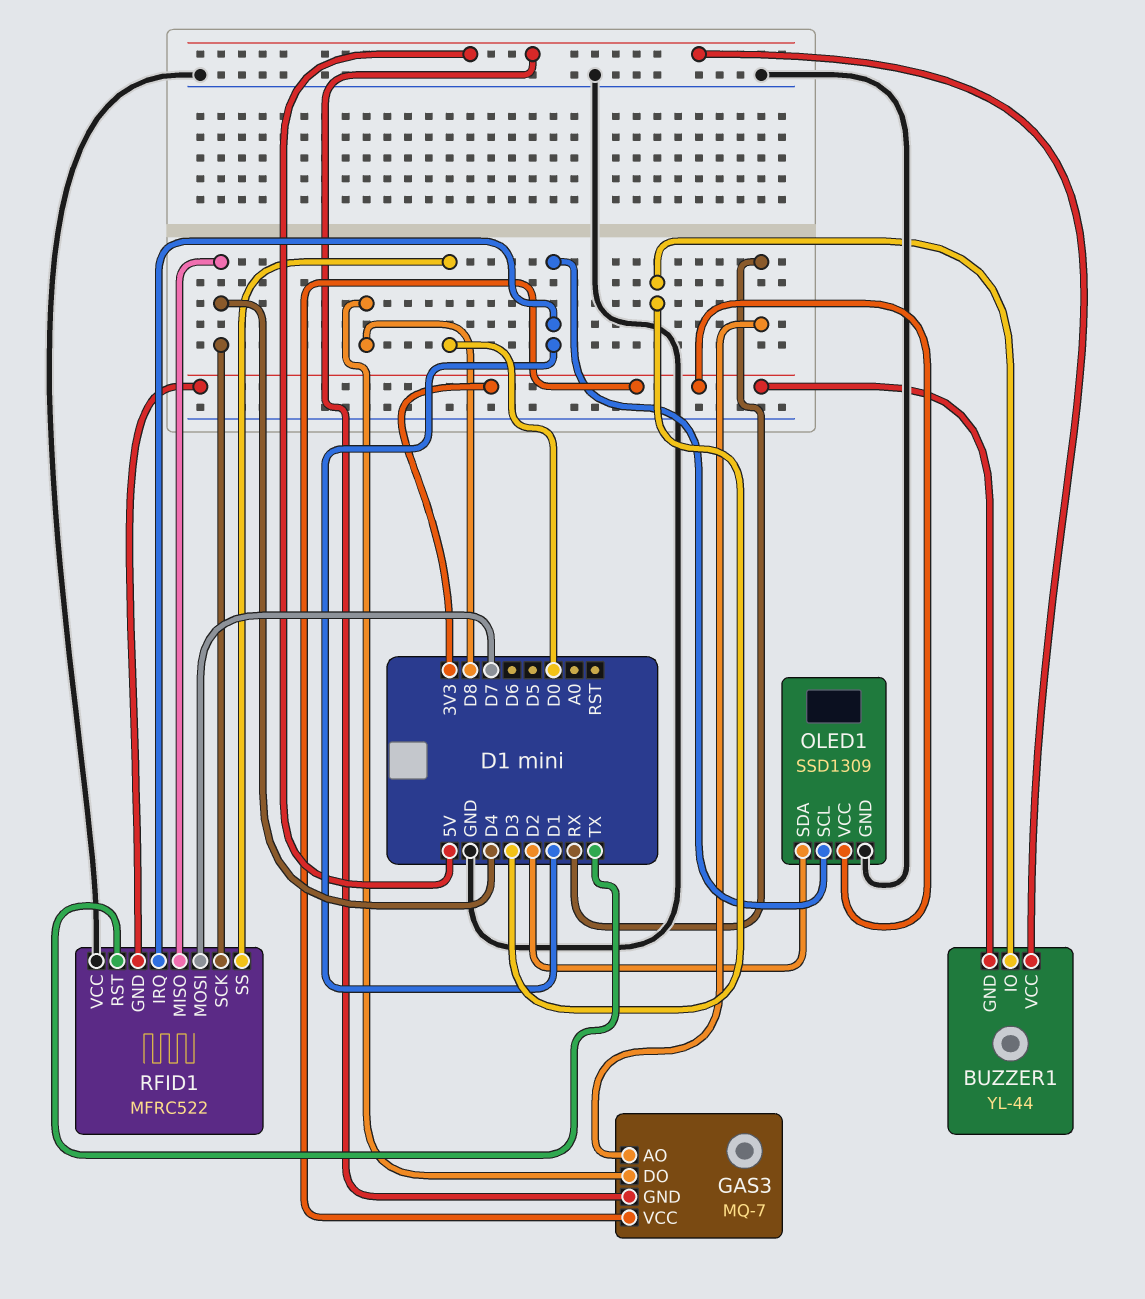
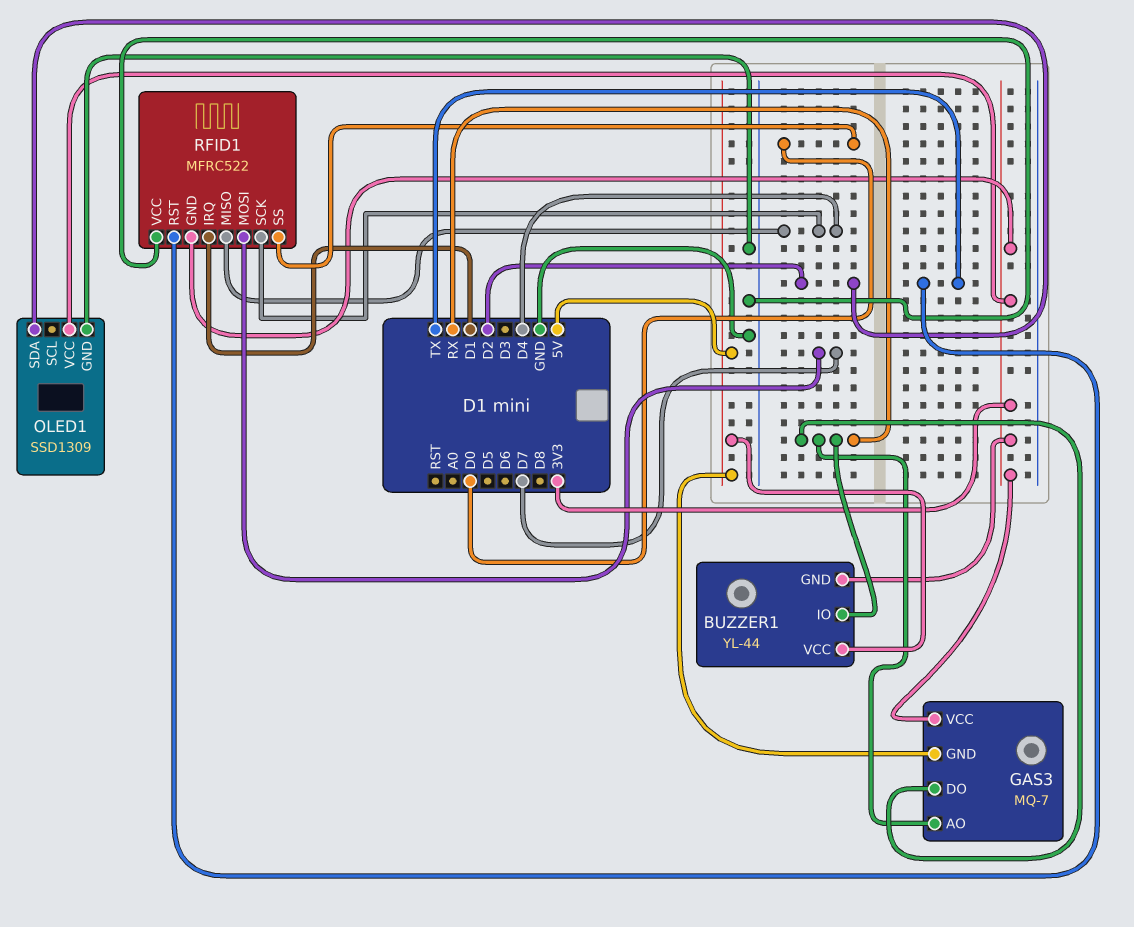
BUZZER1 pin IO: D3 -> RX
GAS3 pin DO: D8 -> RX
OLED1 pin SCL: D1 -> none

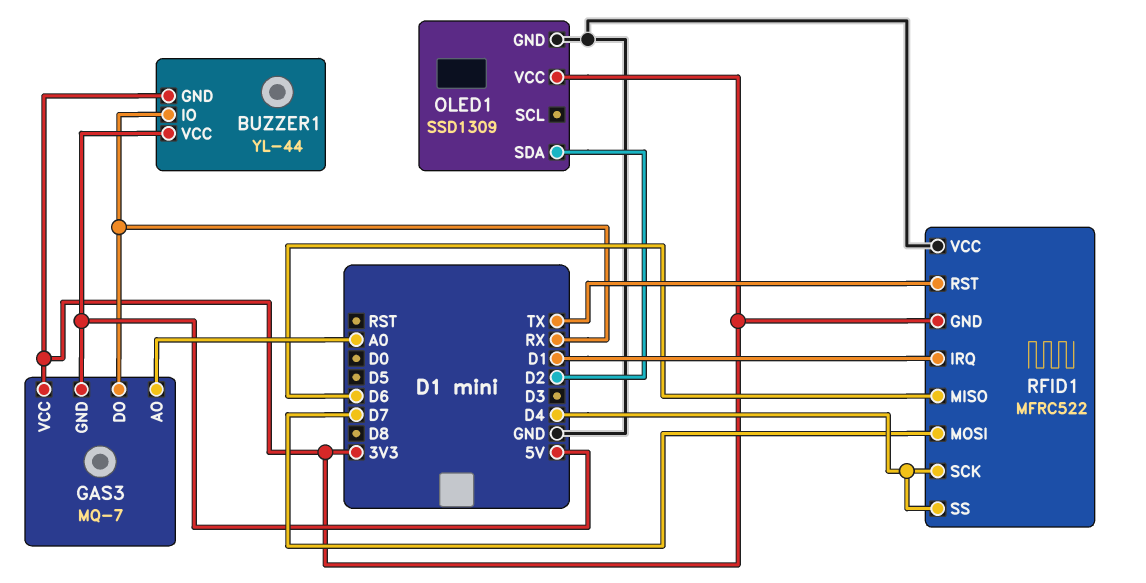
GAS3 pin AO: RX -> A0
RFID1 pin MISO: D4 -> D6
RFID1 pin SS: D0 -> D4

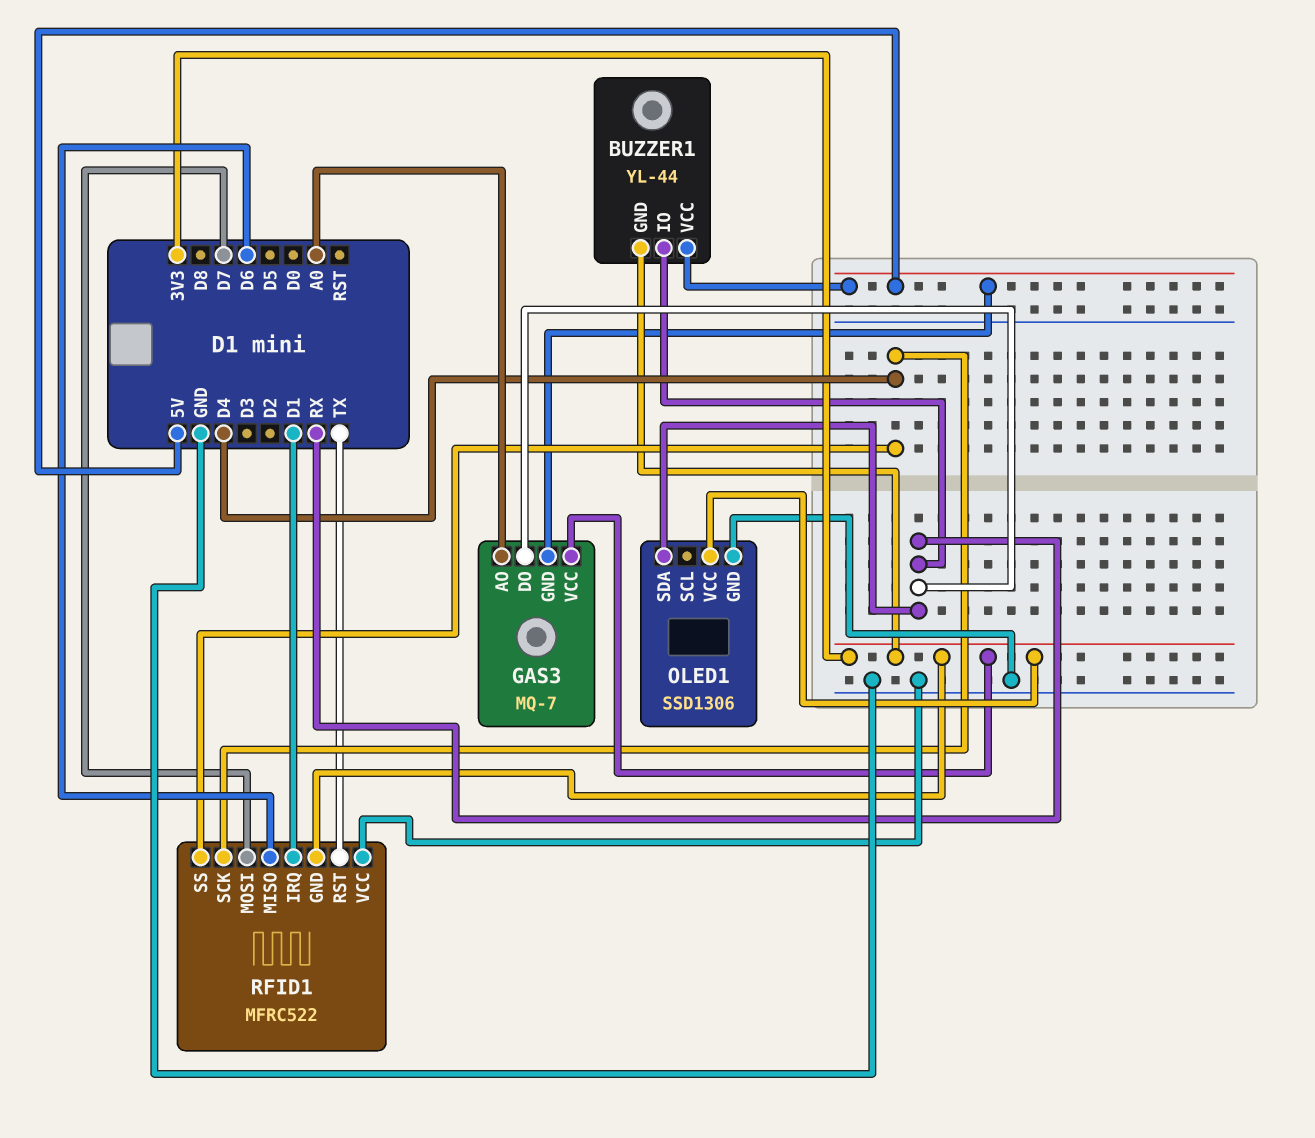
OLED1: SSD1309 -> SSD1306
OLED1 pin SDA: D2 -> RX

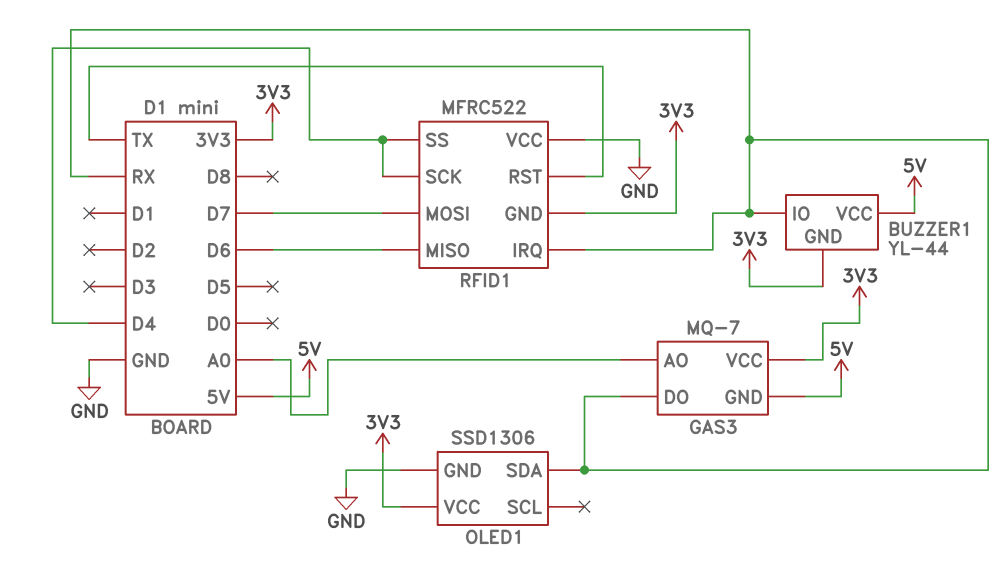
RFID1 pin IRQ: D1 -> RX

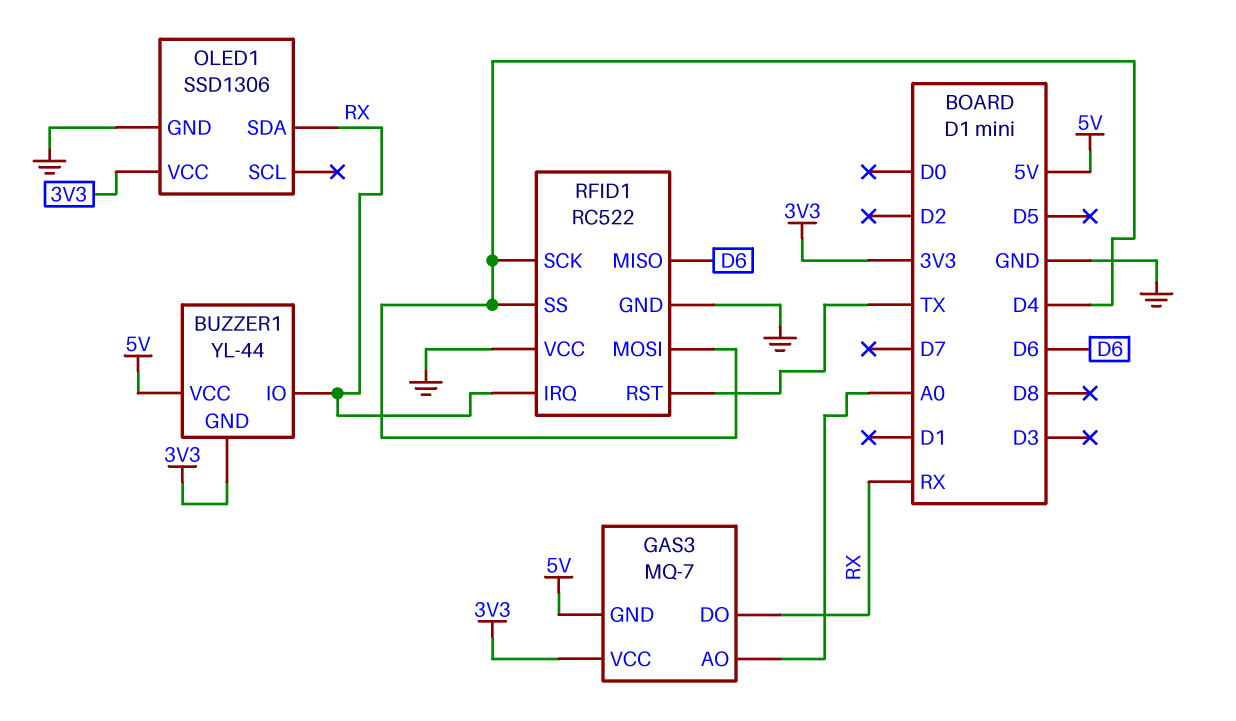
RFID1: MFRC522 -> RC522
RFID1 pin GND: 3V3 -> GND
RFID1 pin MOSI: D7 -> D4

